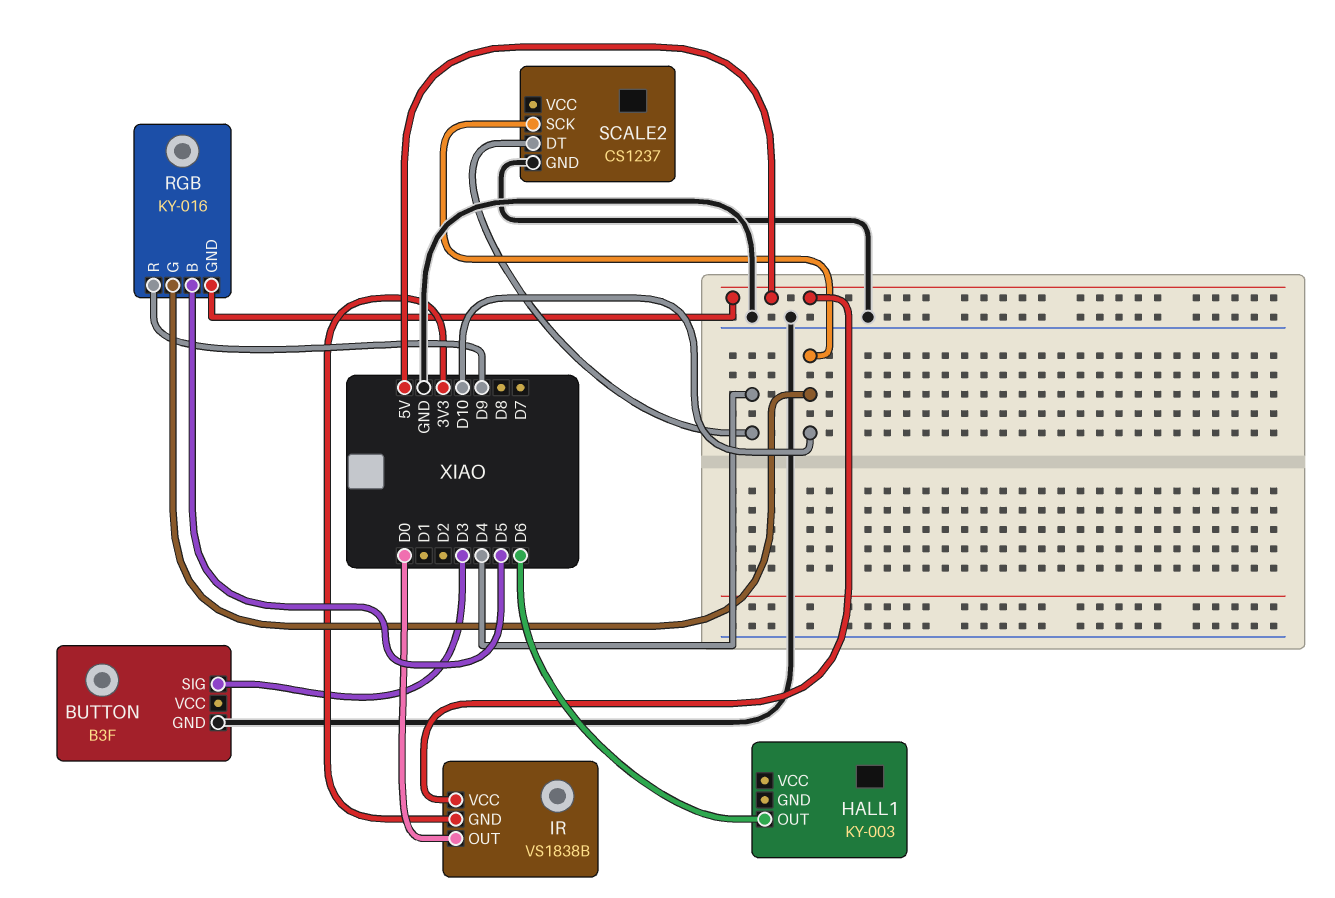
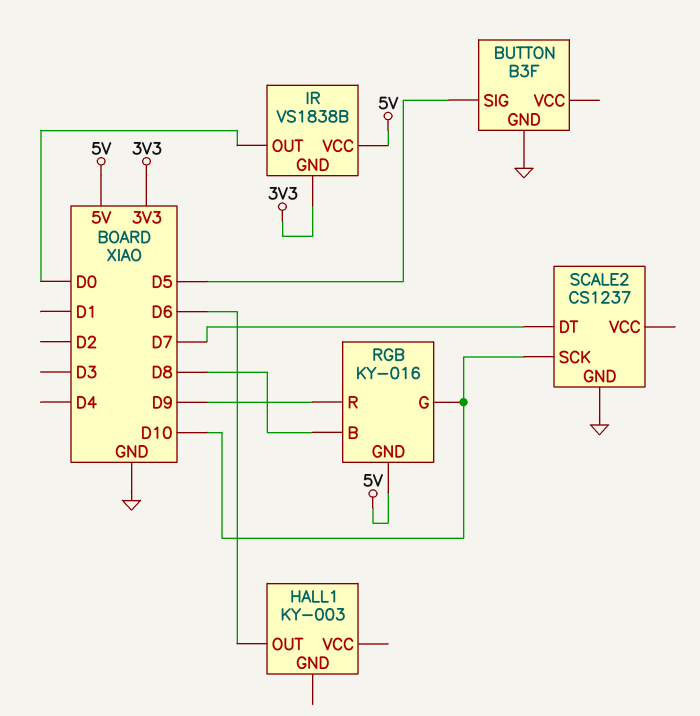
BUTTON pin SIG: D3 -> D5
RGB pin B: D5 -> D8
SCALE2 pin DT: D4 -> D7

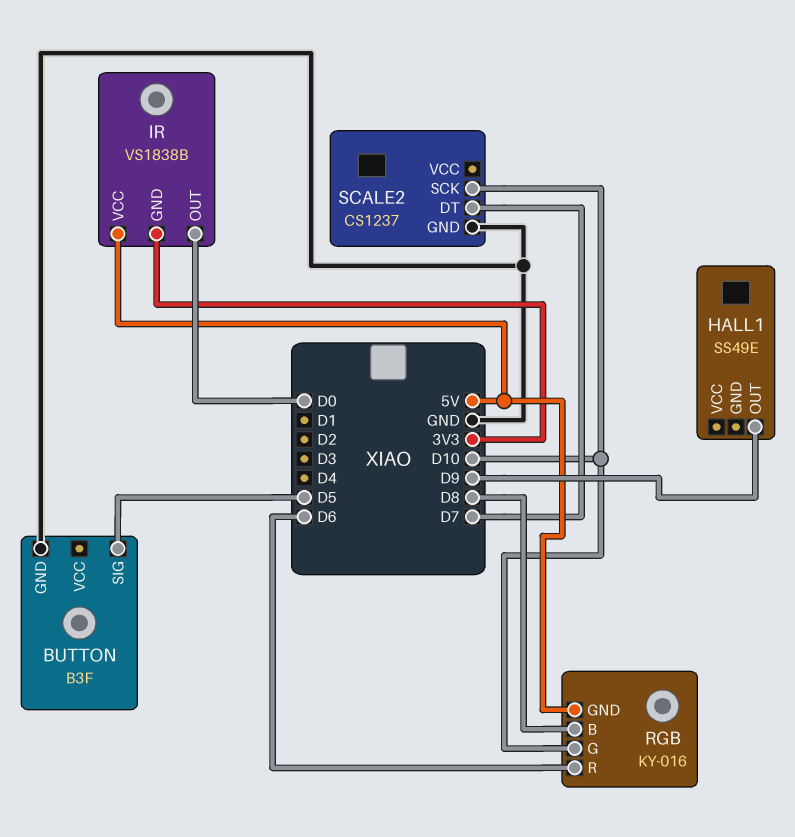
HALL1: KY-003 -> SS49E
HALL1 pin OUT: D6 -> D9
RGB pin R: D9 -> D6

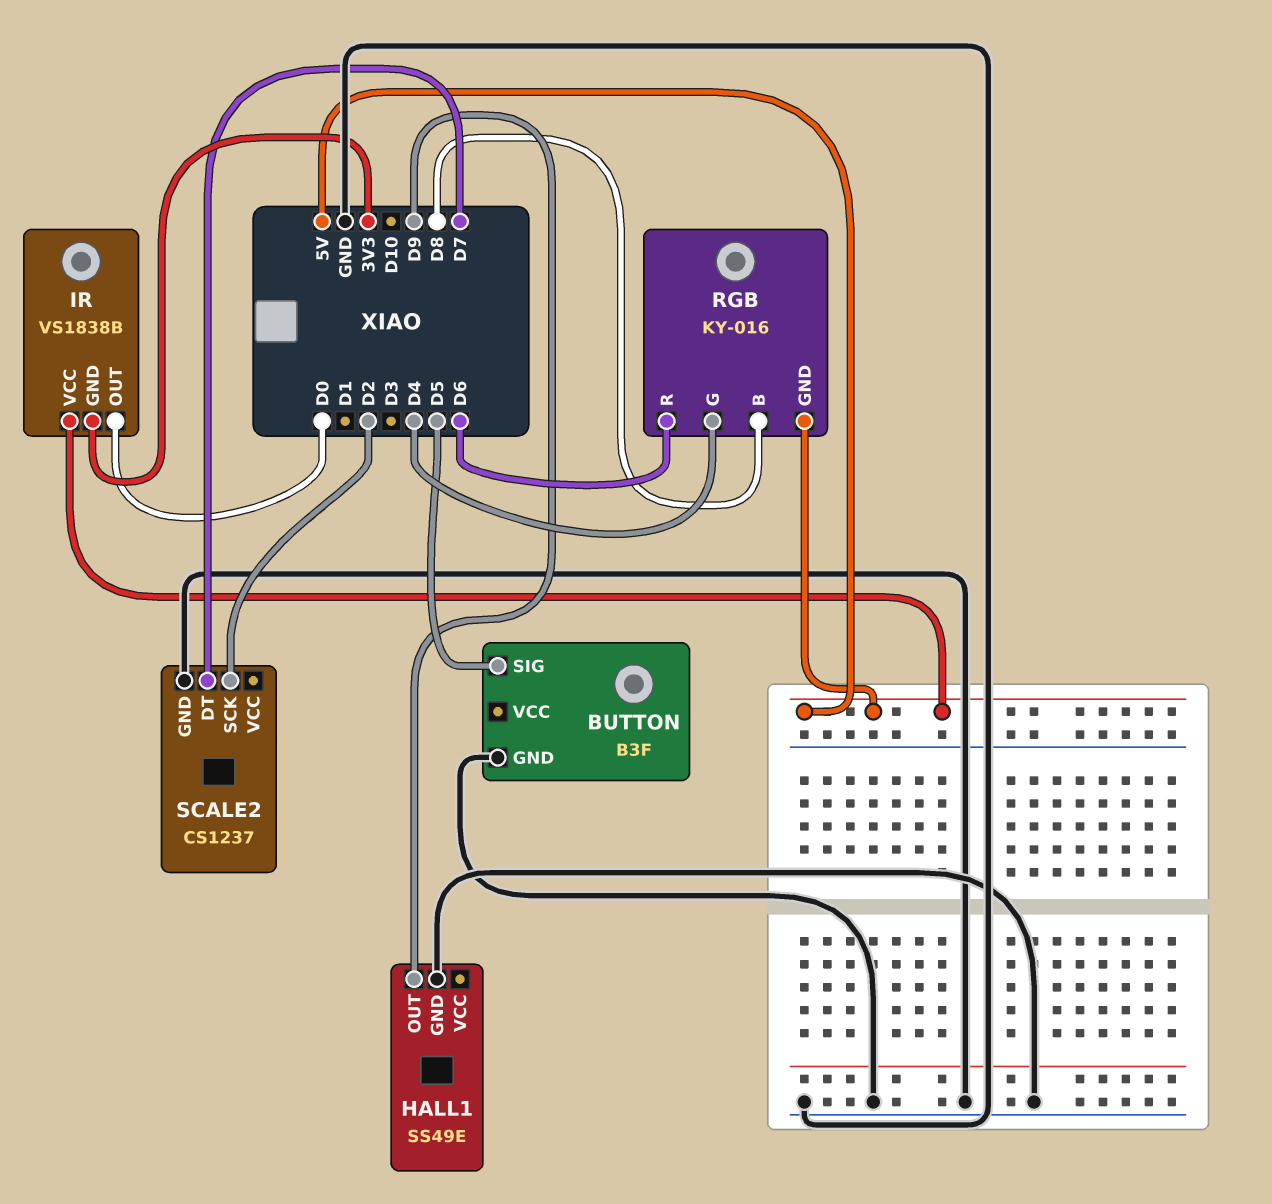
HALL1 pin GND: none -> GND
RGB pin G: D10 -> D4
SCALE2 pin SCK: D10 -> D2

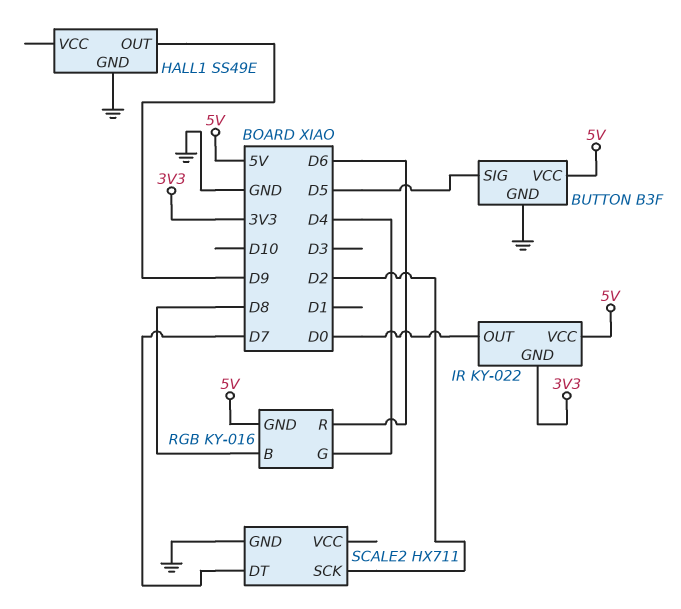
BUTTON pin VCC: none -> 5V
IR: VS1838B -> KY-022
SCALE2: CS1237 -> HX711

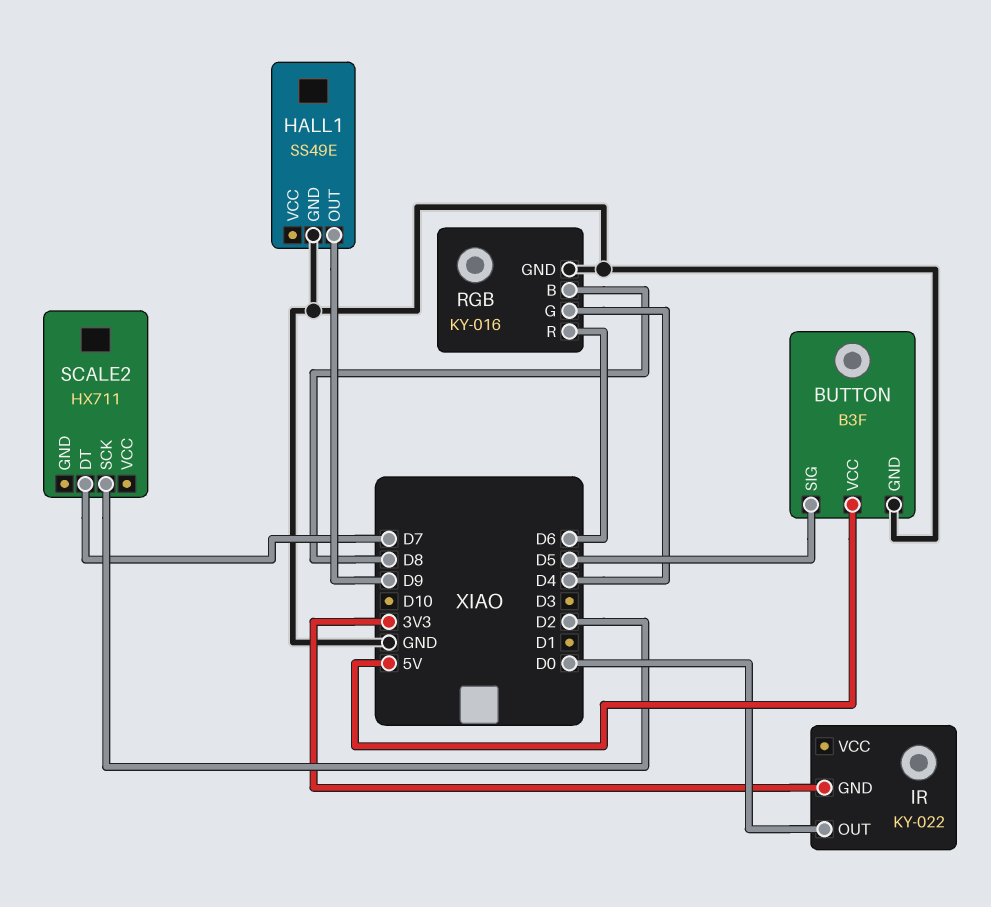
IR pin VCC: 5V -> none
RGB pin GND: 5V -> GND
SCALE2 pin GND: GND -> none

